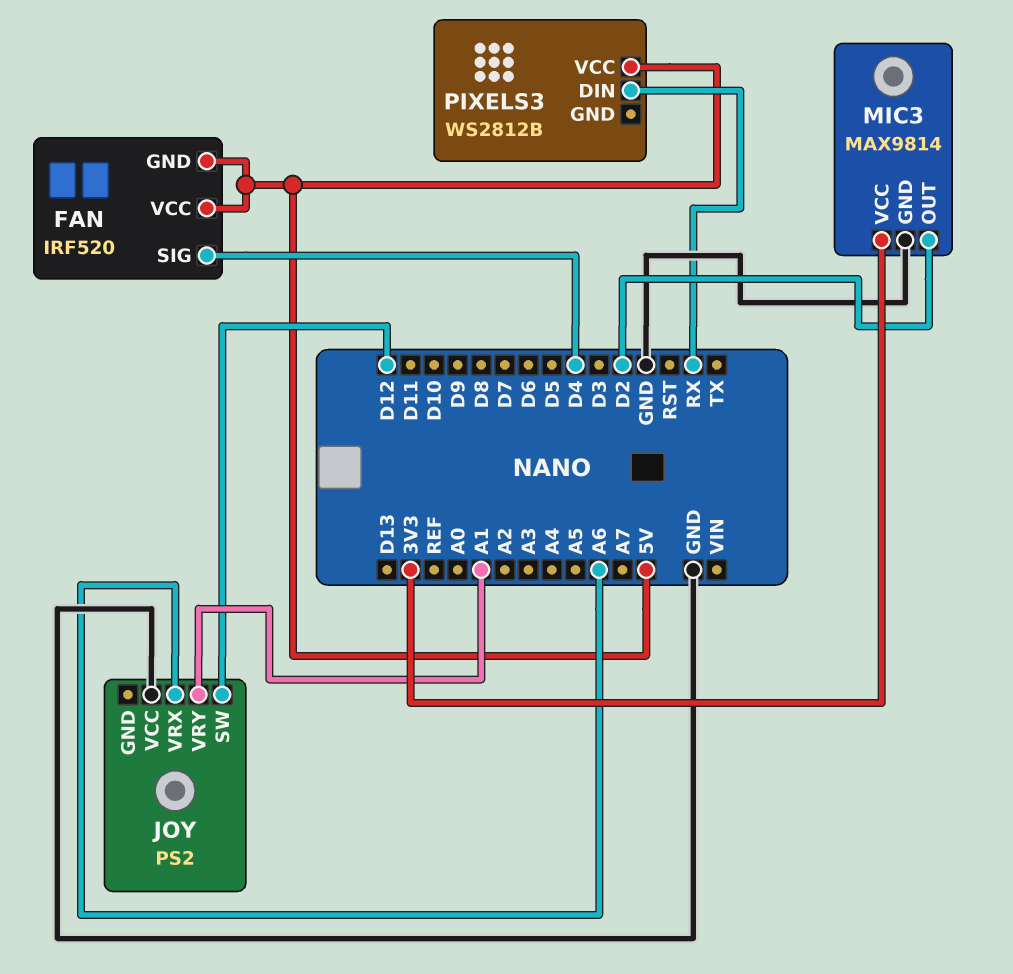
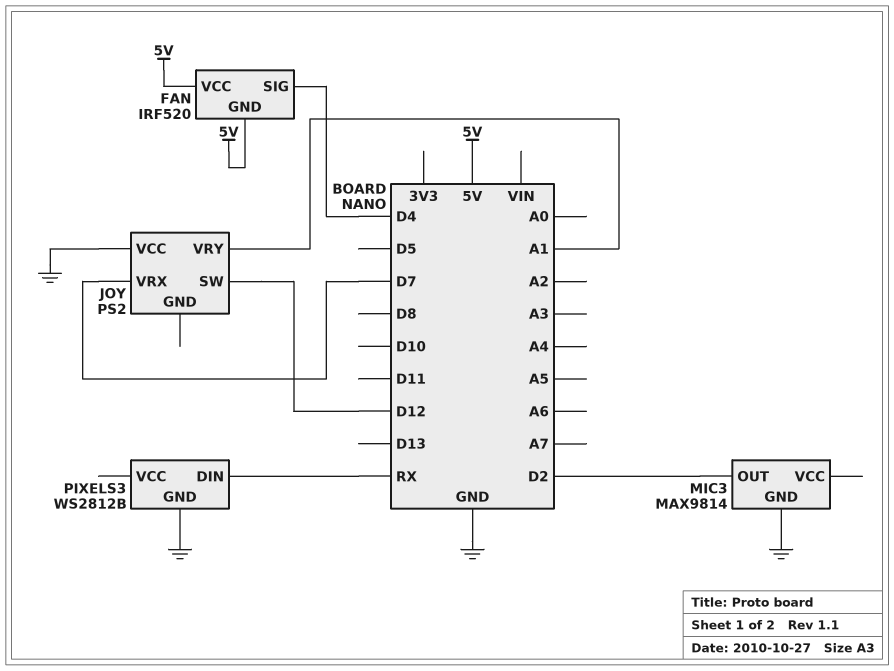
JOY pin VRX: A6 -> D7
MIC3 pin VCC: 3V3 -> none
PIXELS3 pin GND: none -> GND
PIXELS3 pin VCC: 5V -> none

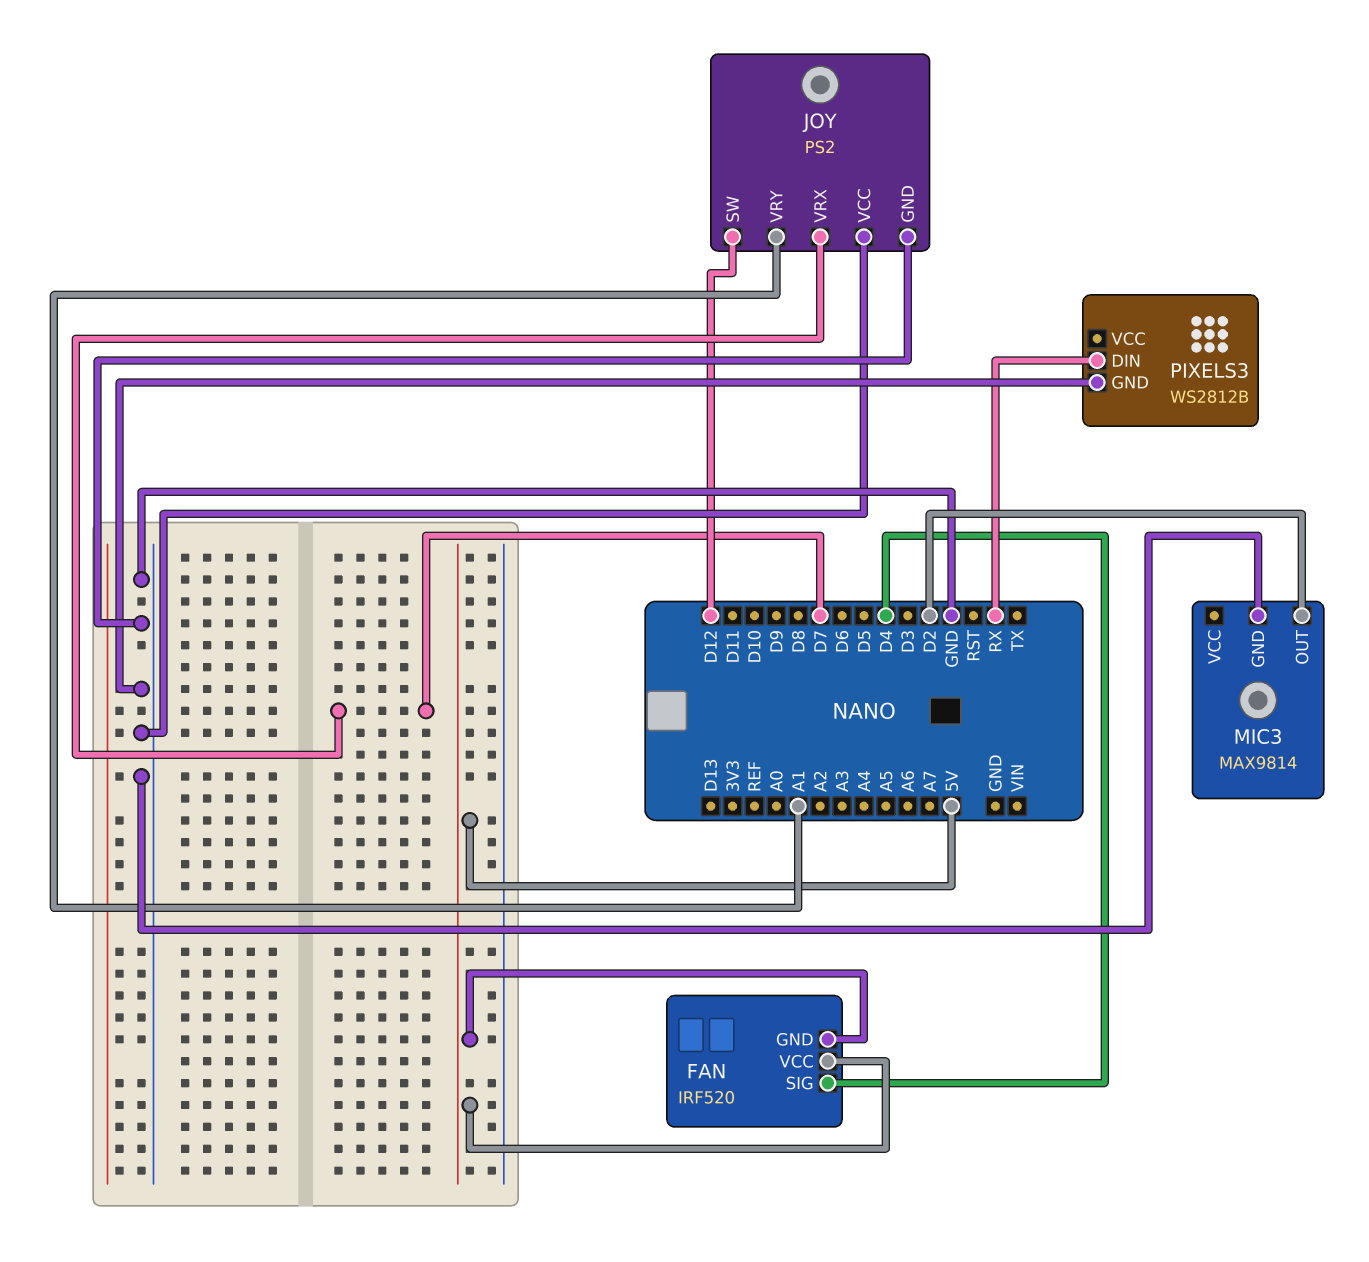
JOY pin GND: none -> GND

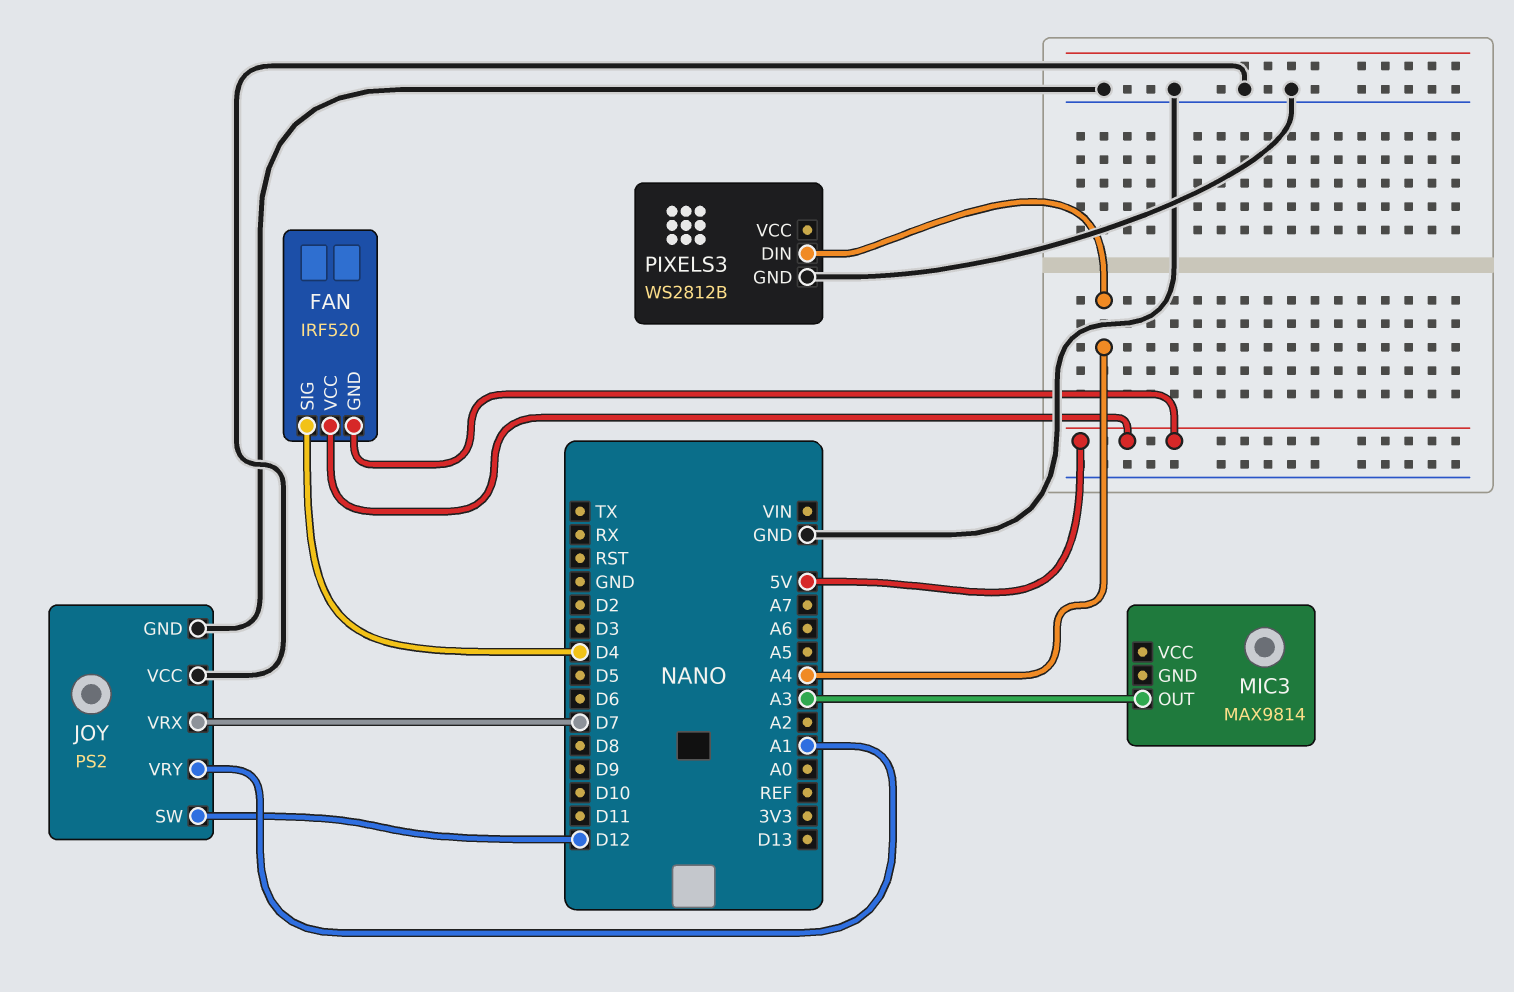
MIC3 pin GND: GND -> none
MIC3 pin OUT: D2 -> A3
PIXELS3 pin DIN: RX -> A4

